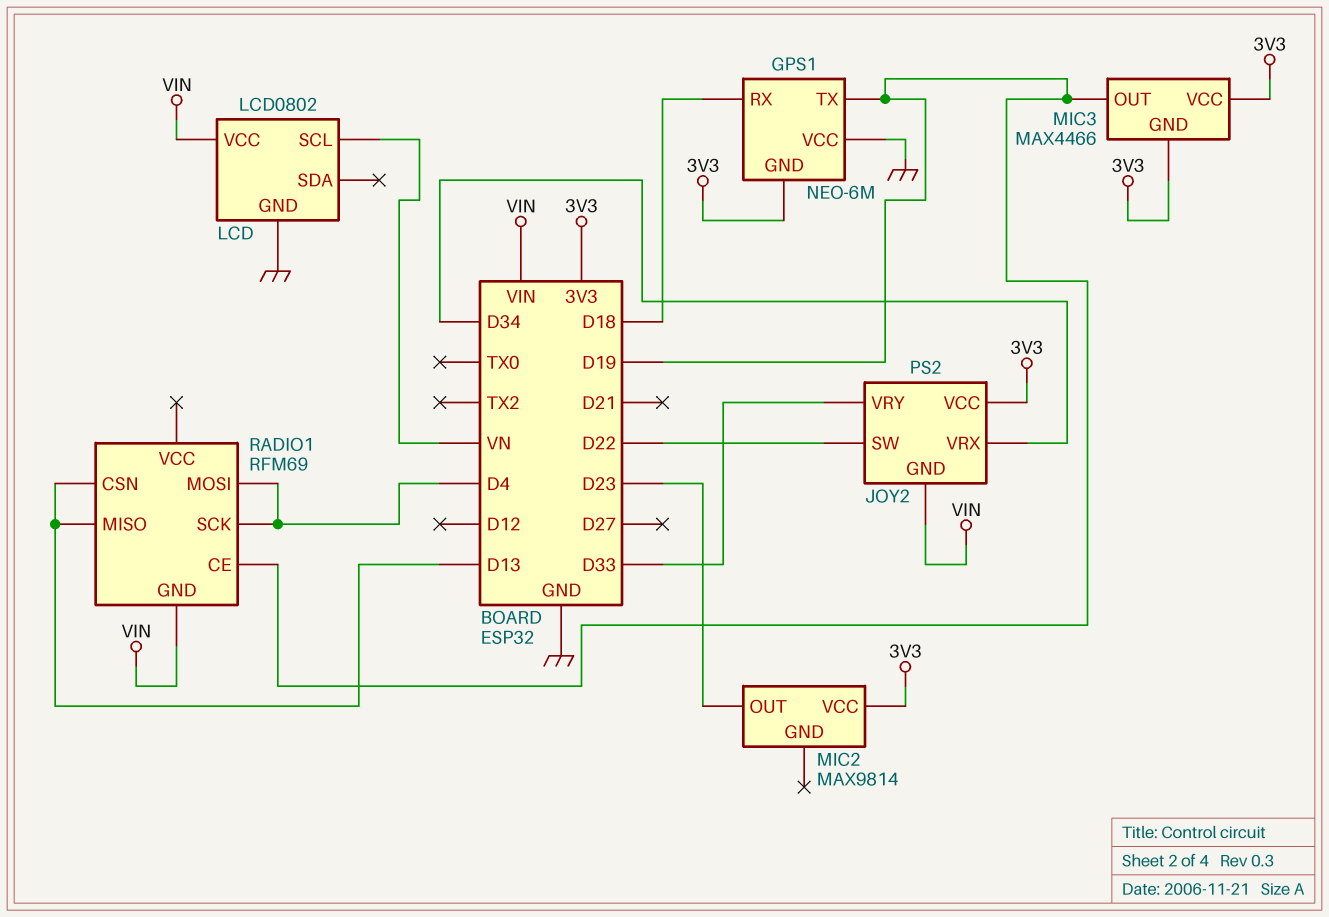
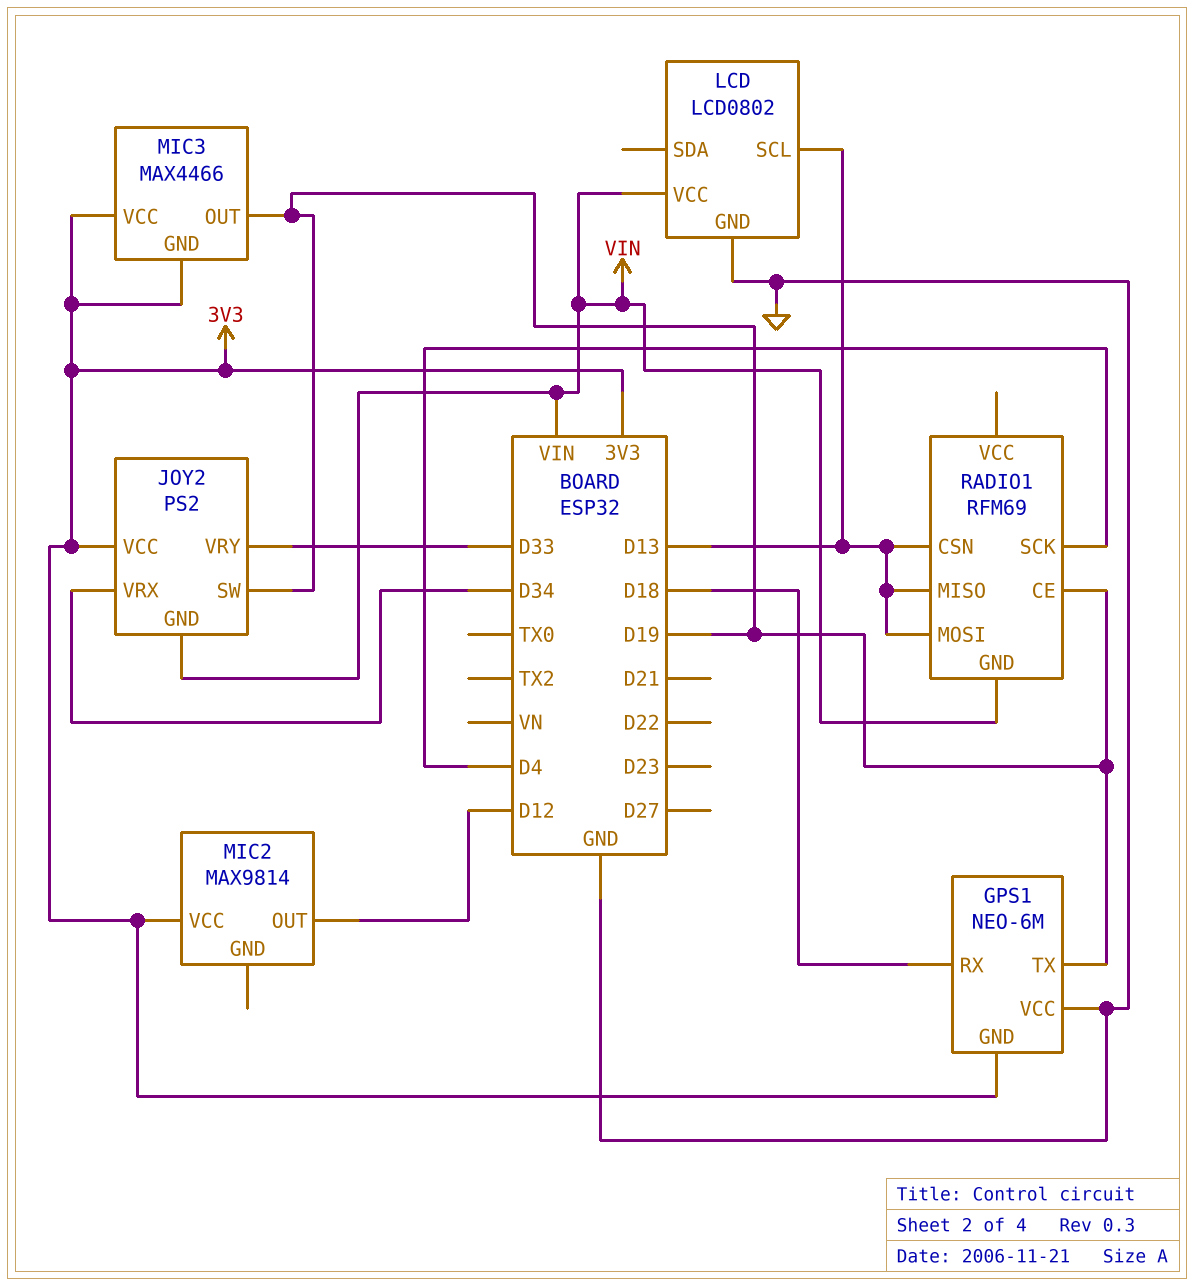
JOY2 pin SW: D22 -> D19
LCD pin SCL: VN -> D13
MIC2 pin OUT: D23 -> D12
RADIO1 pin MOSI: D4 -> D13

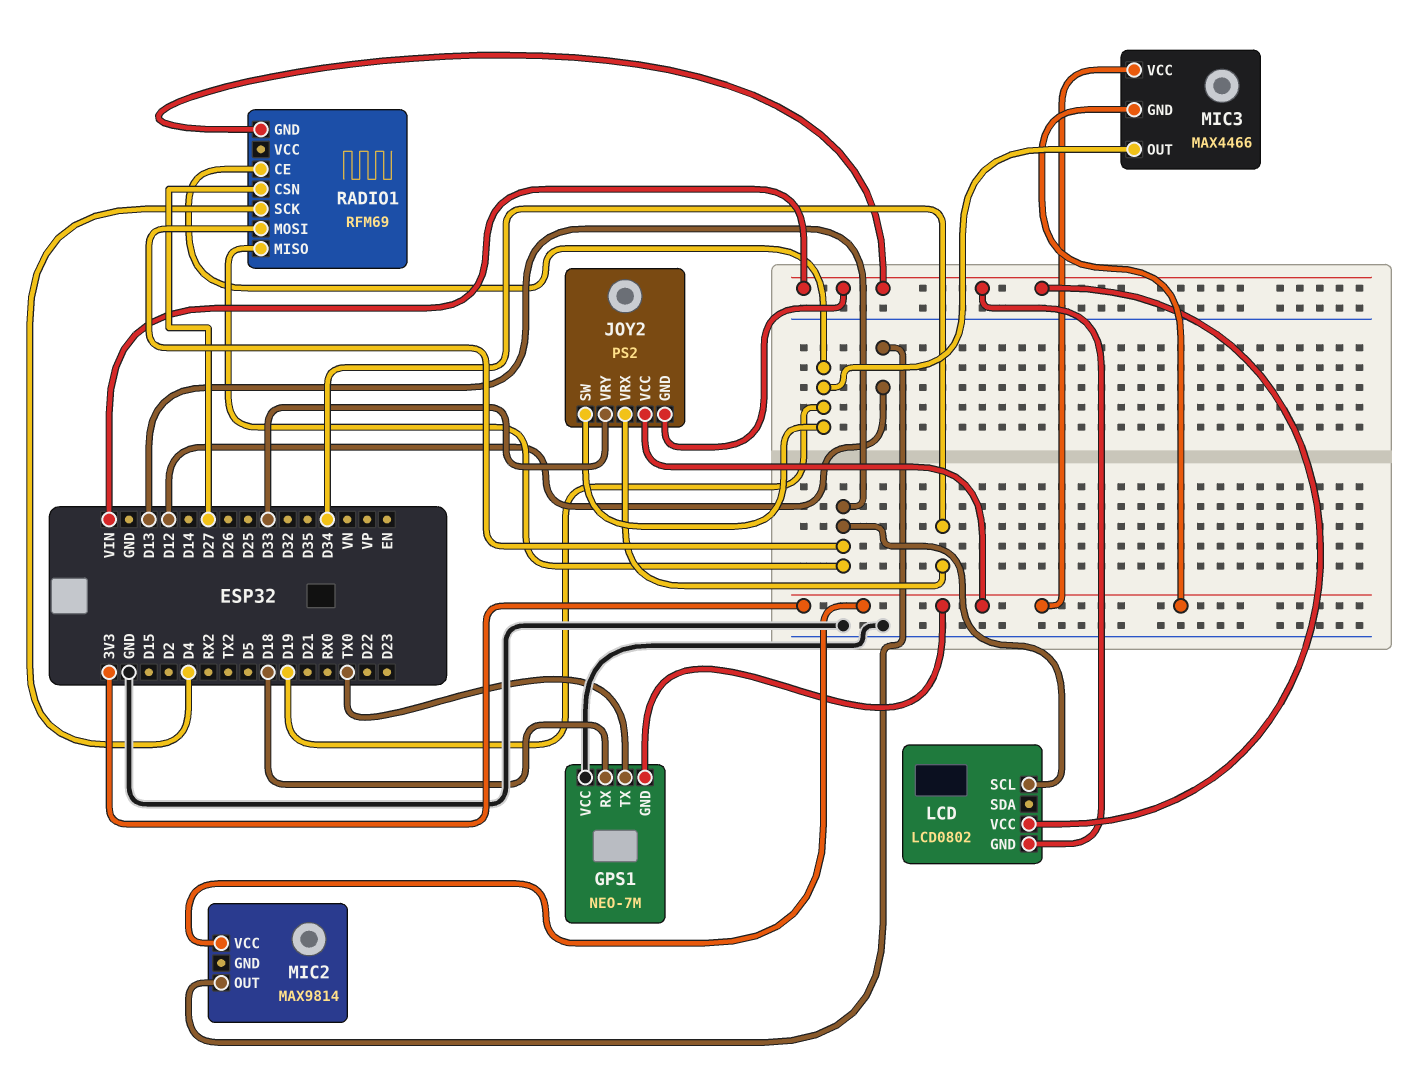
GPS1: NEO-6M -> NEO-7M
GPS1 pin TX: D19 -> TX0
LCD pin GND: GND -> VIN
RADIO1 pin CSN: D13 -> D27

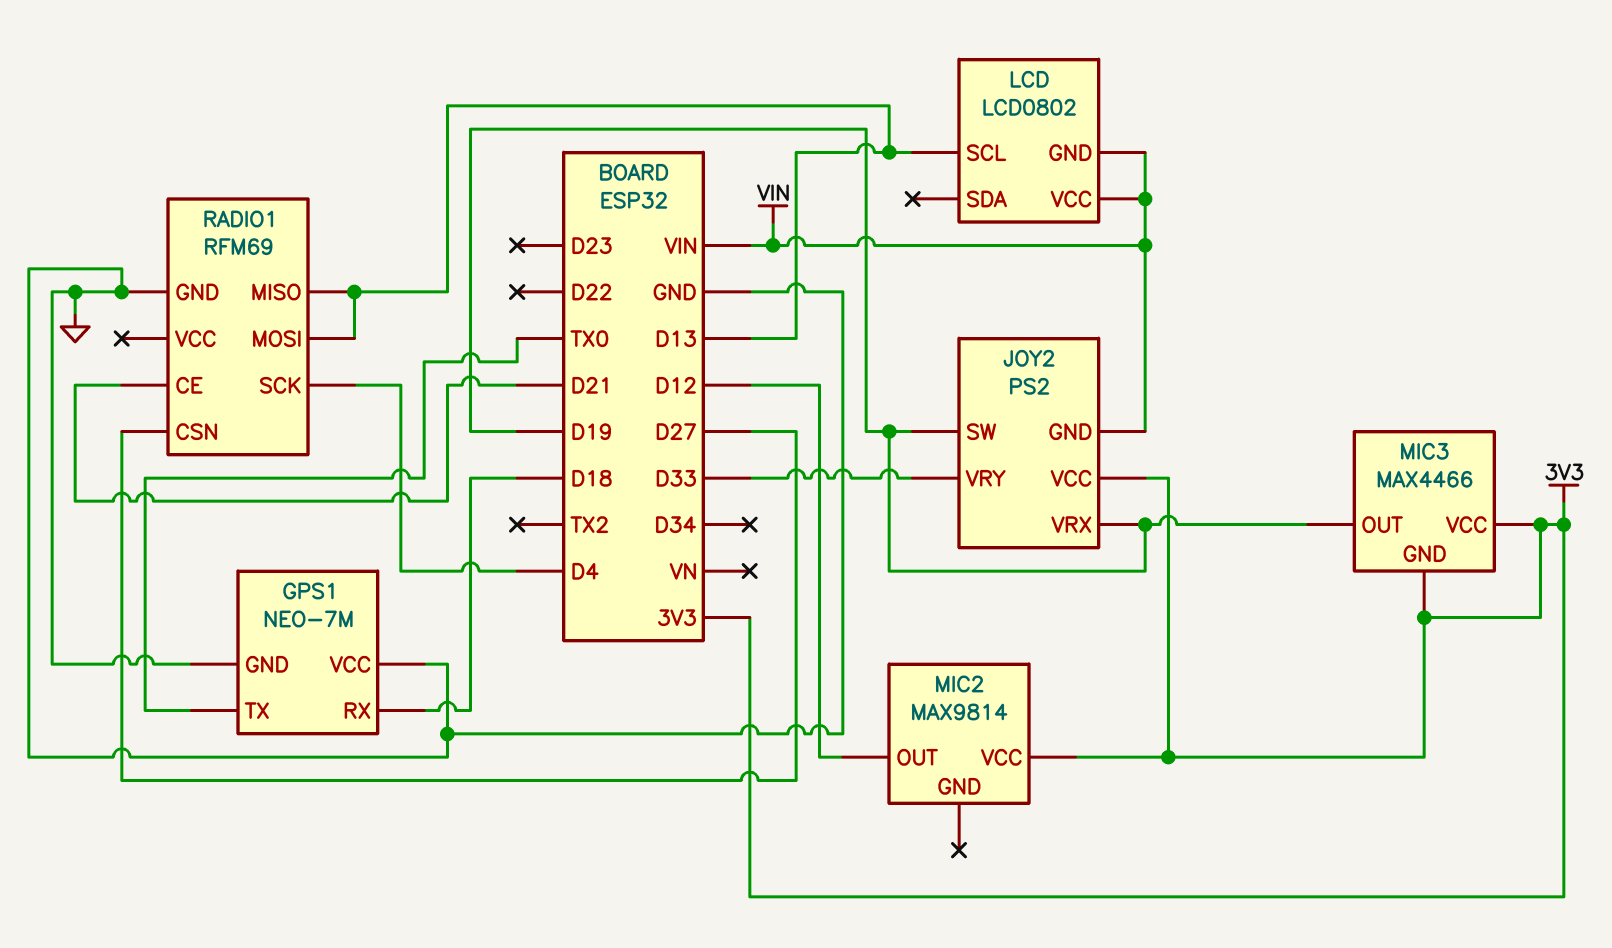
GPS1 pin GND: 3V3 -> GND
JOY2 pin VRX: D34 -> D19
RADIO1 pin CE: D19 -> D21
RADIO1 pin GND: VIN -> GND

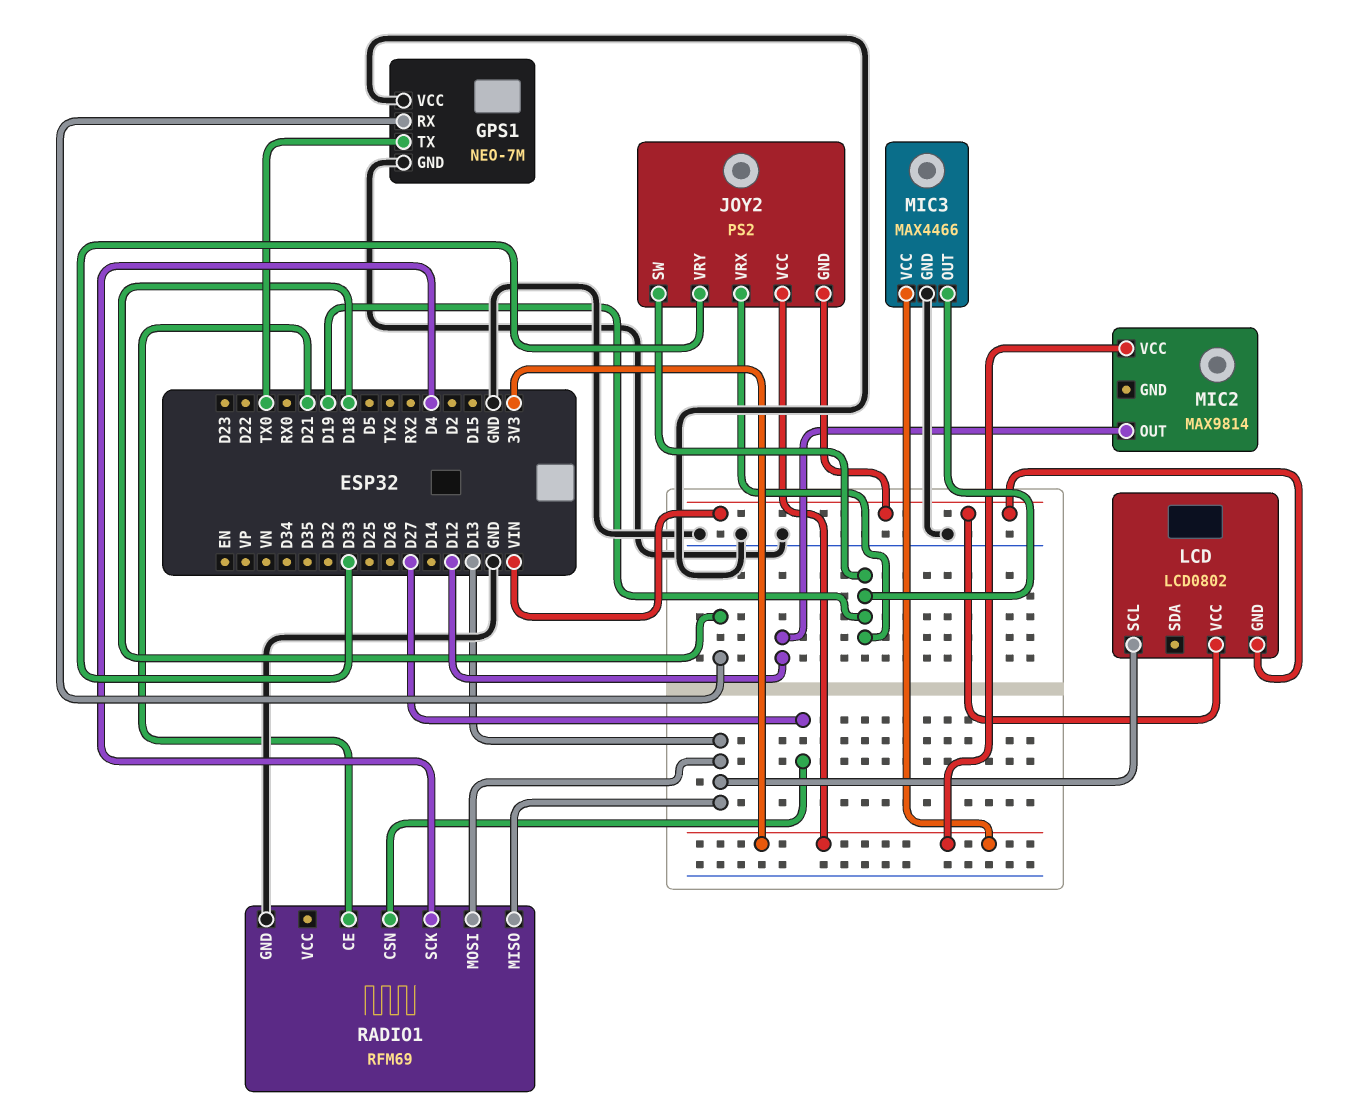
MIC3 pin GND: 3V3 -> GND

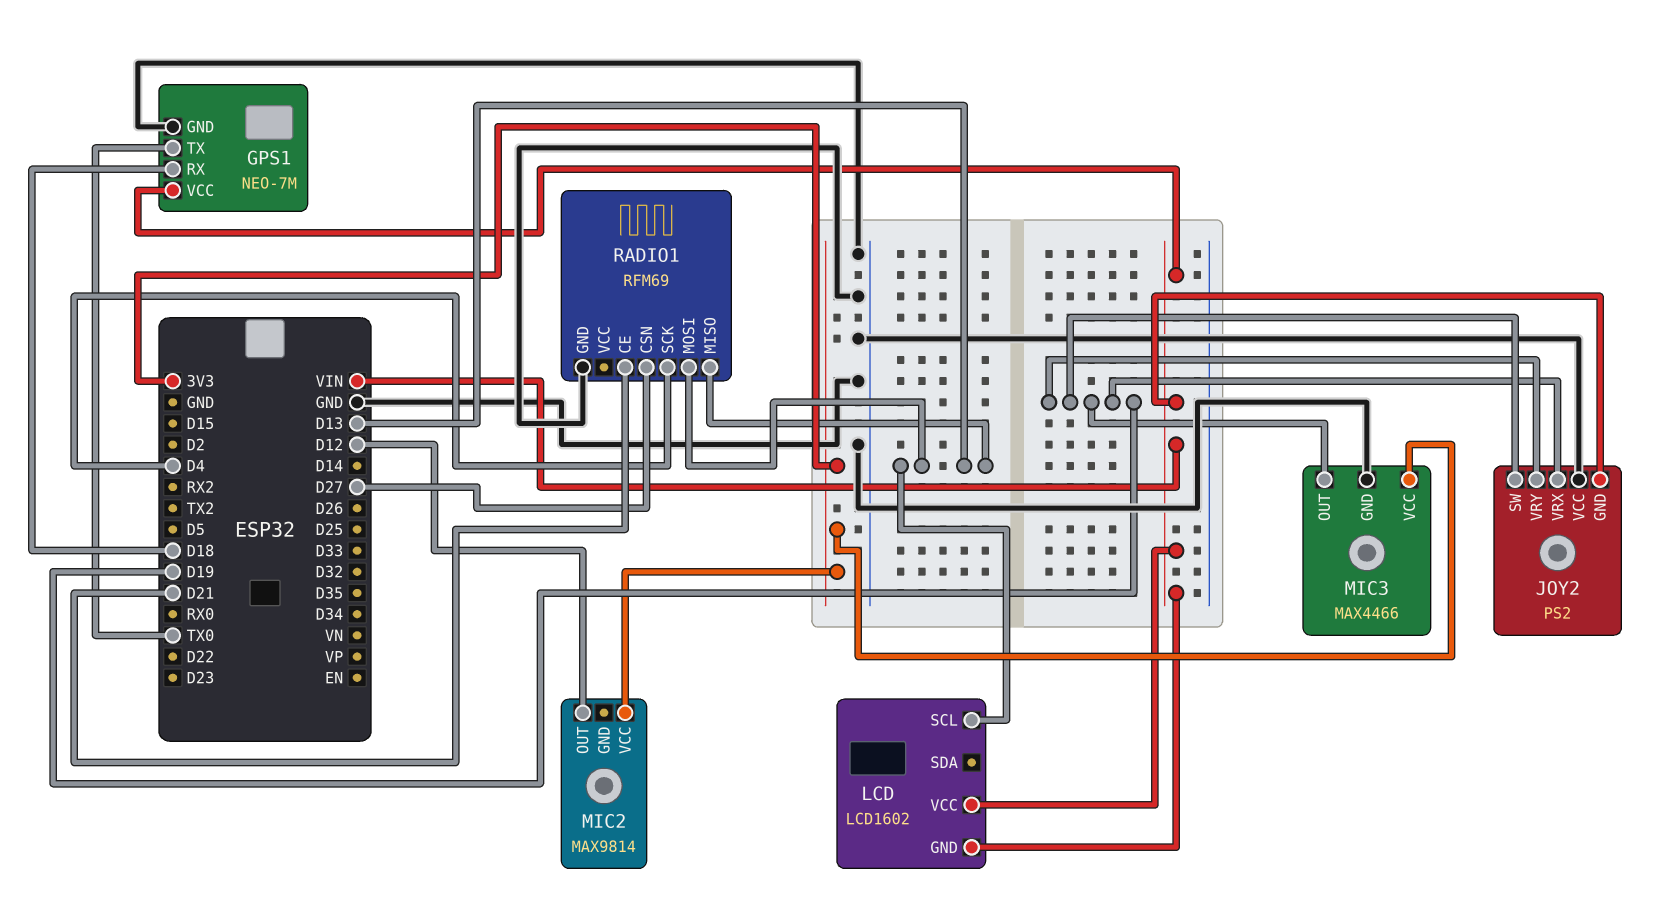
GPS1 pin VCC: GND -> VIN
JOY2 pin VCC: 3V3 -> GND
JOY2 pin VRY: D33 -> D19
LCD: LCD0802 -> LCD1602

